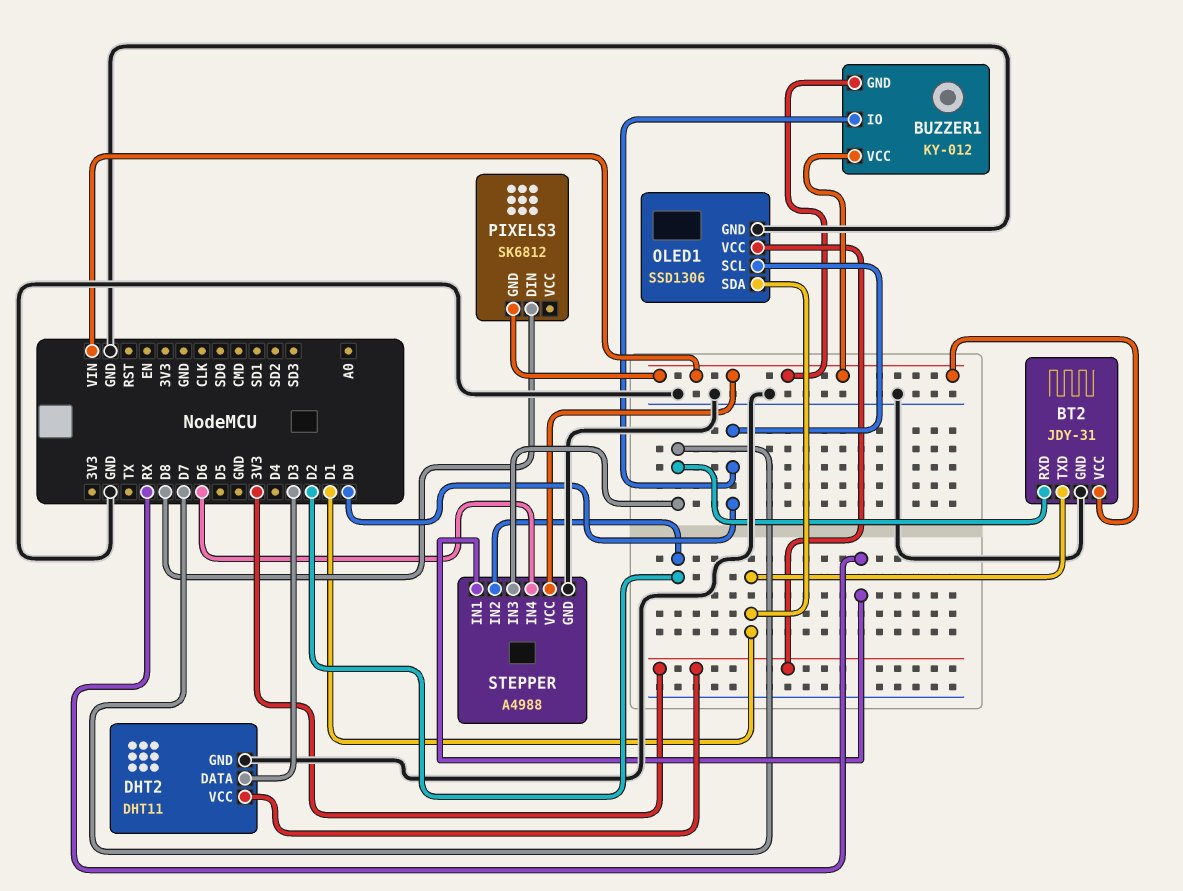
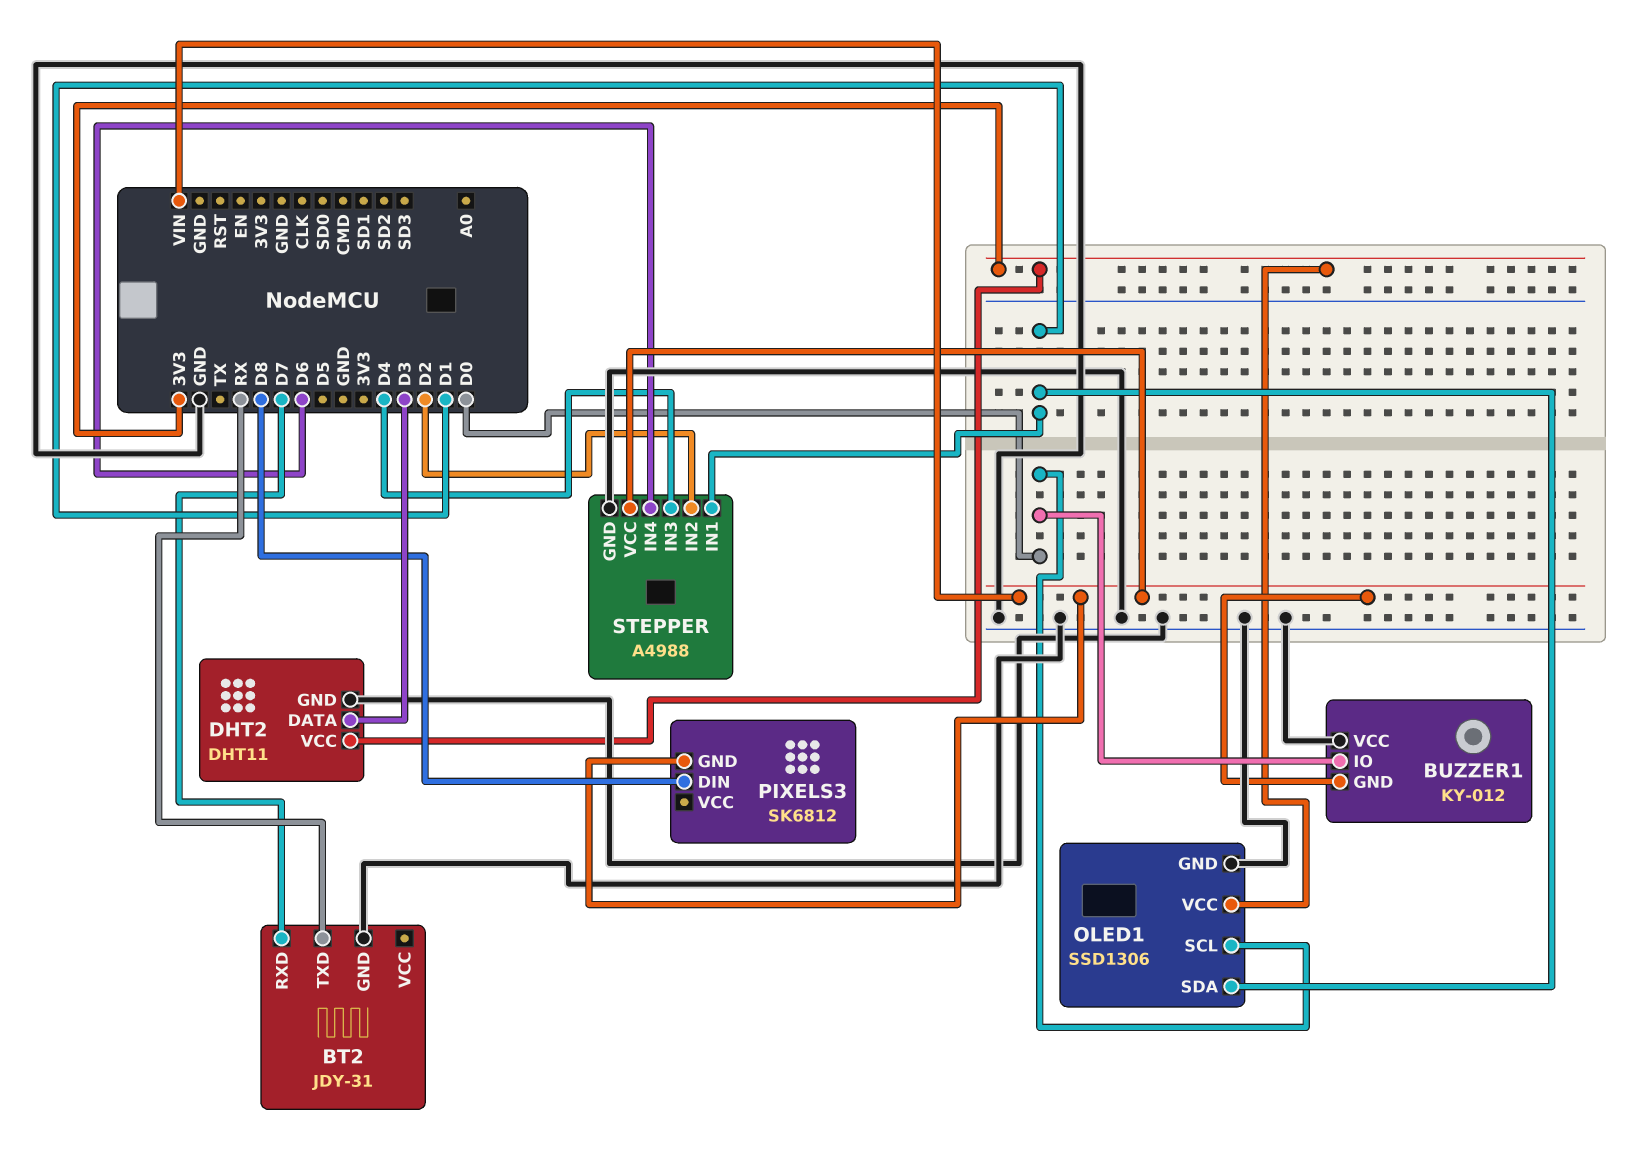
BT2 pin TXD: D1 -> RX
BT2 pin VCC: VIN -> none
BUZZER1 pin VCC: VIN -> GND
STEPPER pin IN1: RX -> D1
STEPPER pin IN3: D7 -> D4

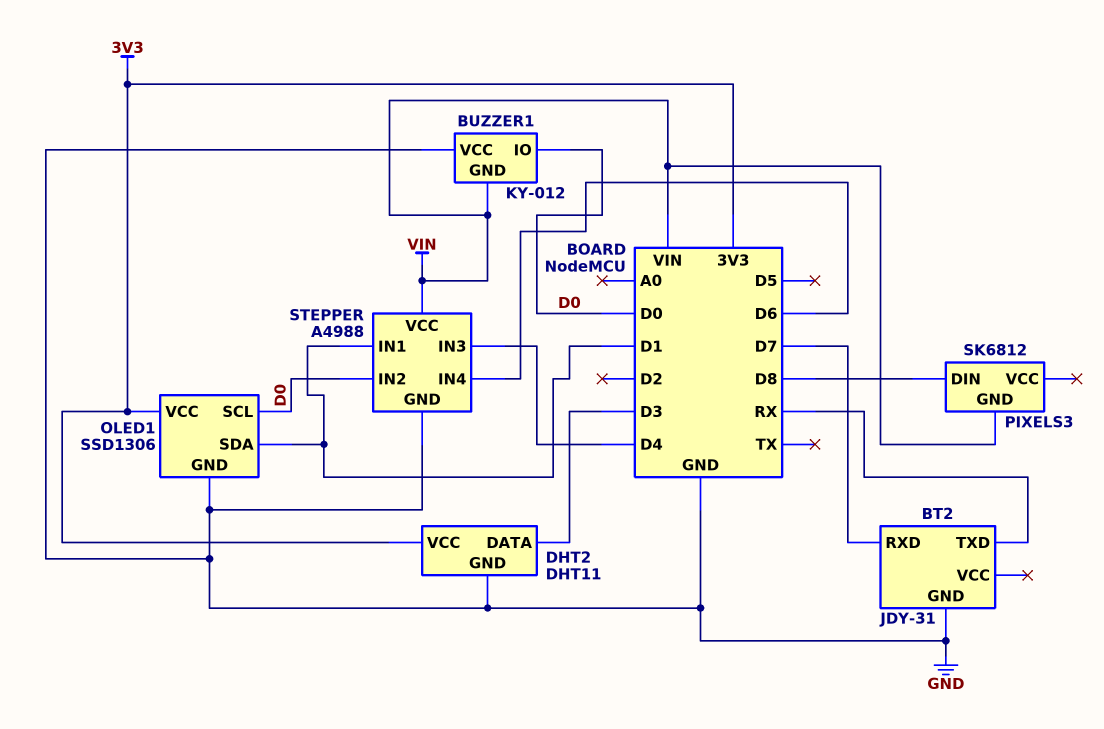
STEPPER pin IN2: D2 -> D0

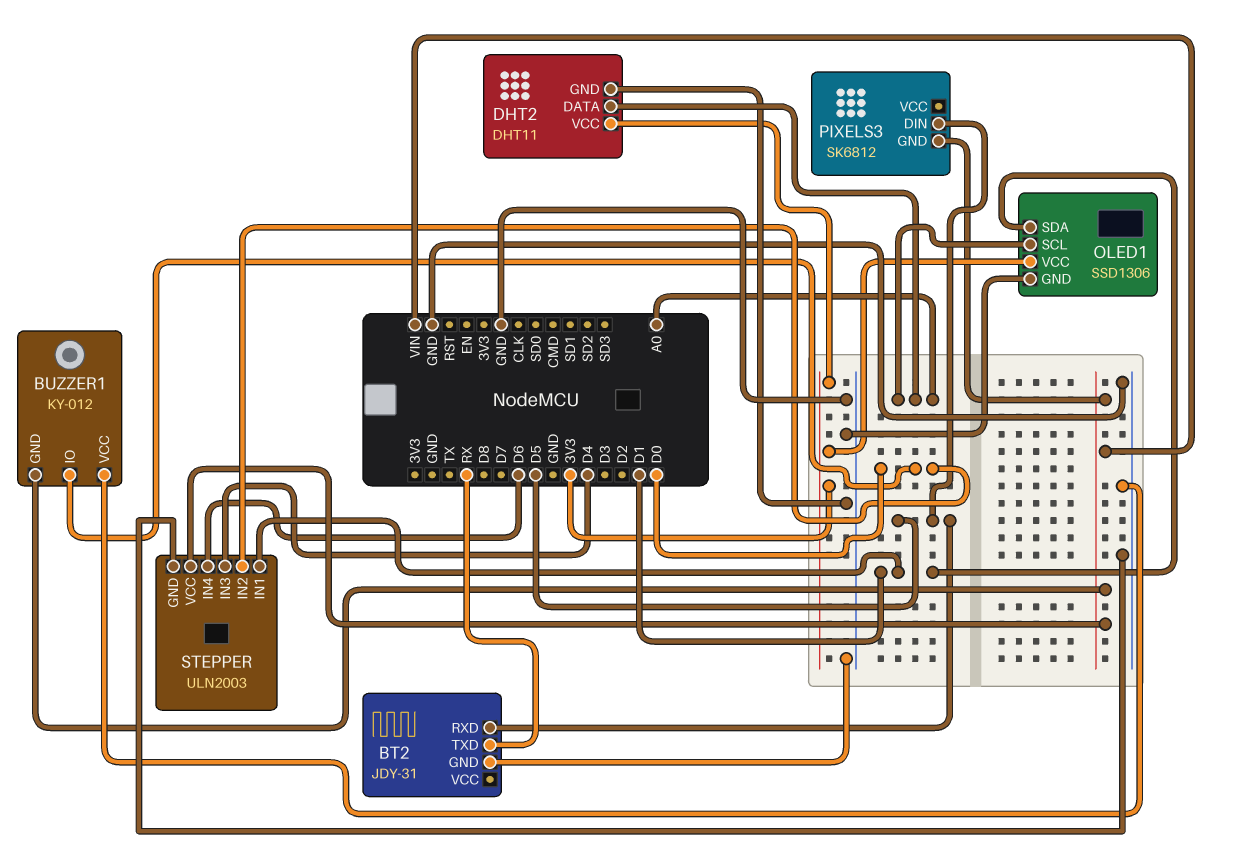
BT2 pin RXD: D7 -> D5
DHT2 pin DATA: D3 -> A0
OLED1 pin SCL: D0 -> A0
PIXELS3 pin DIN: D8 -> D5
STEPPER: A4988 -> ULN2003

